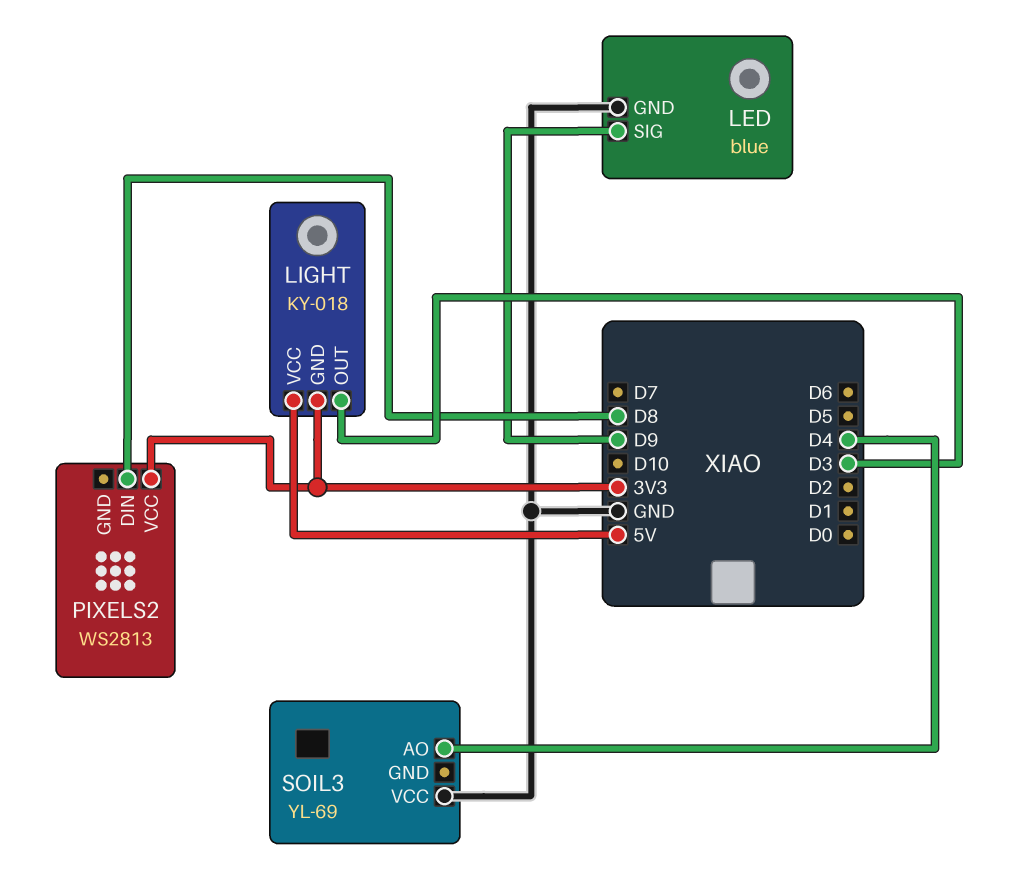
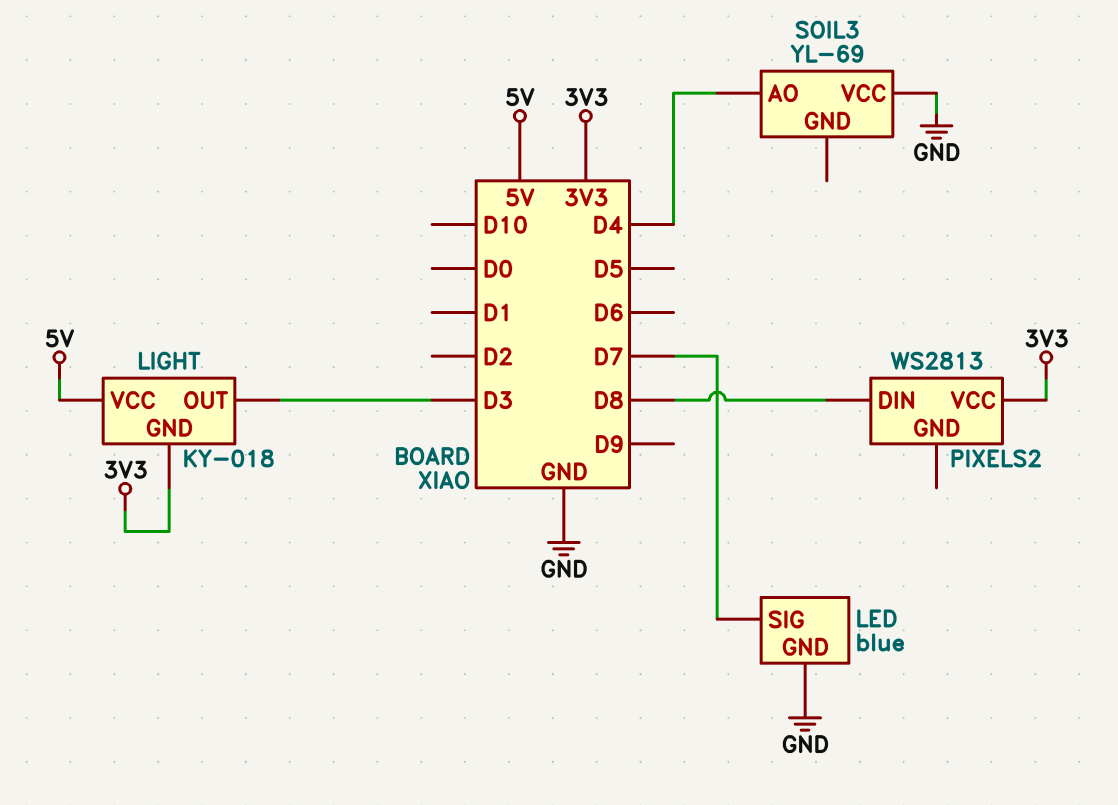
LED pin SIG: D9 -> D7

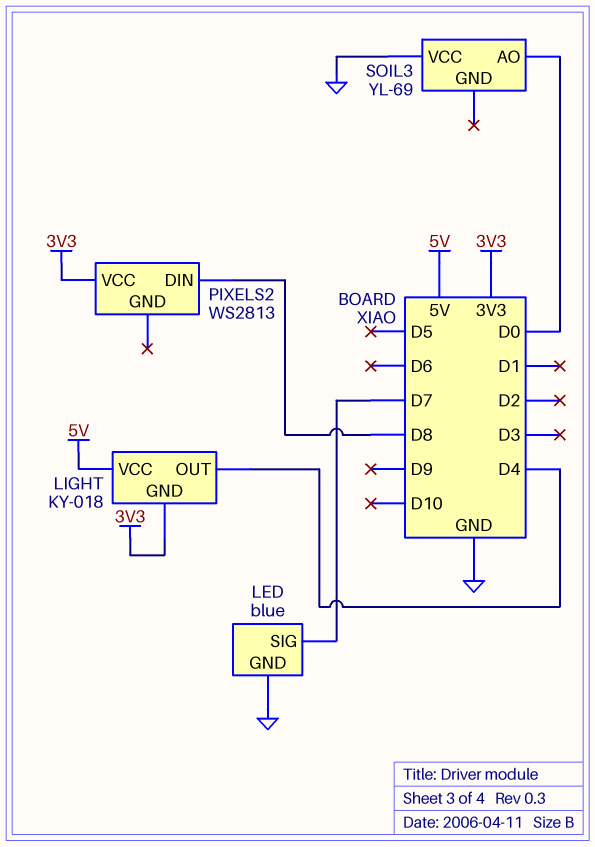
LIGHT pin OUT: D3 -> D4
SOIL3 pin AO: D4 -> D0

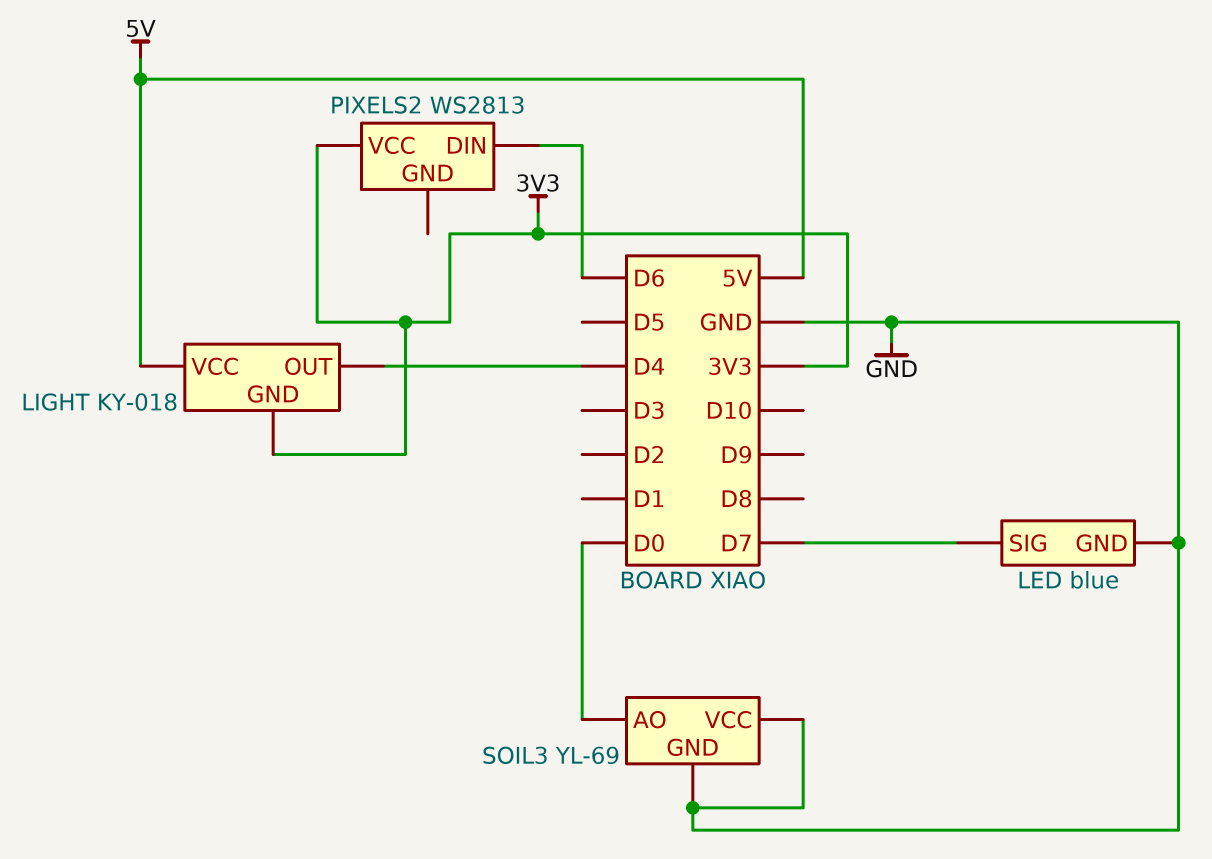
PIXELS2 pin DIN: D8 -> D6
SOIL3 pin GND: none -> GND

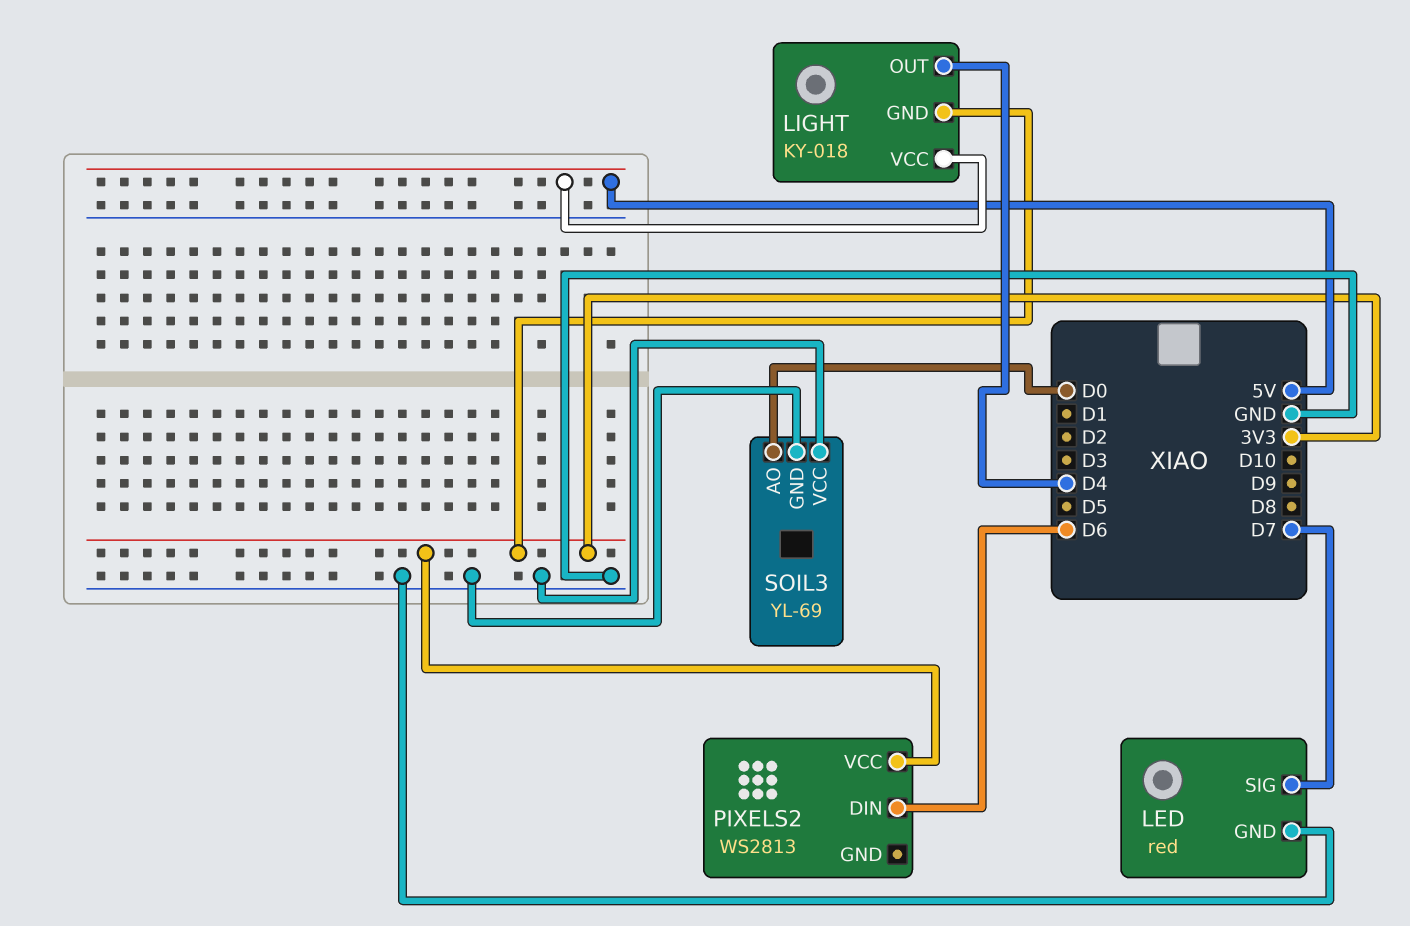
LED: blue -> red

